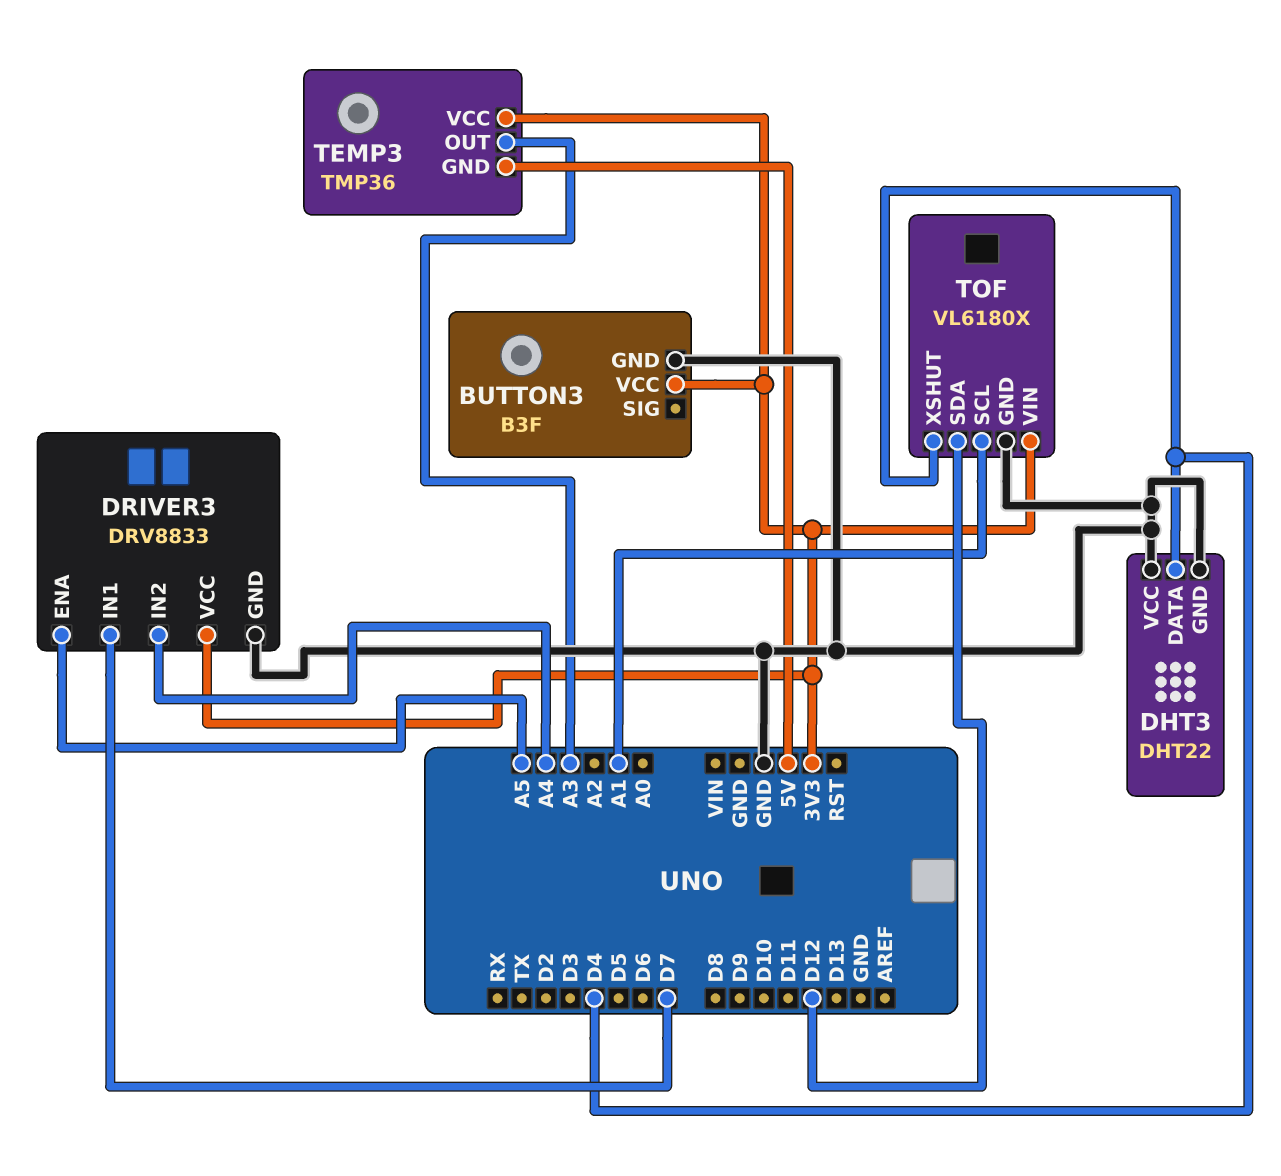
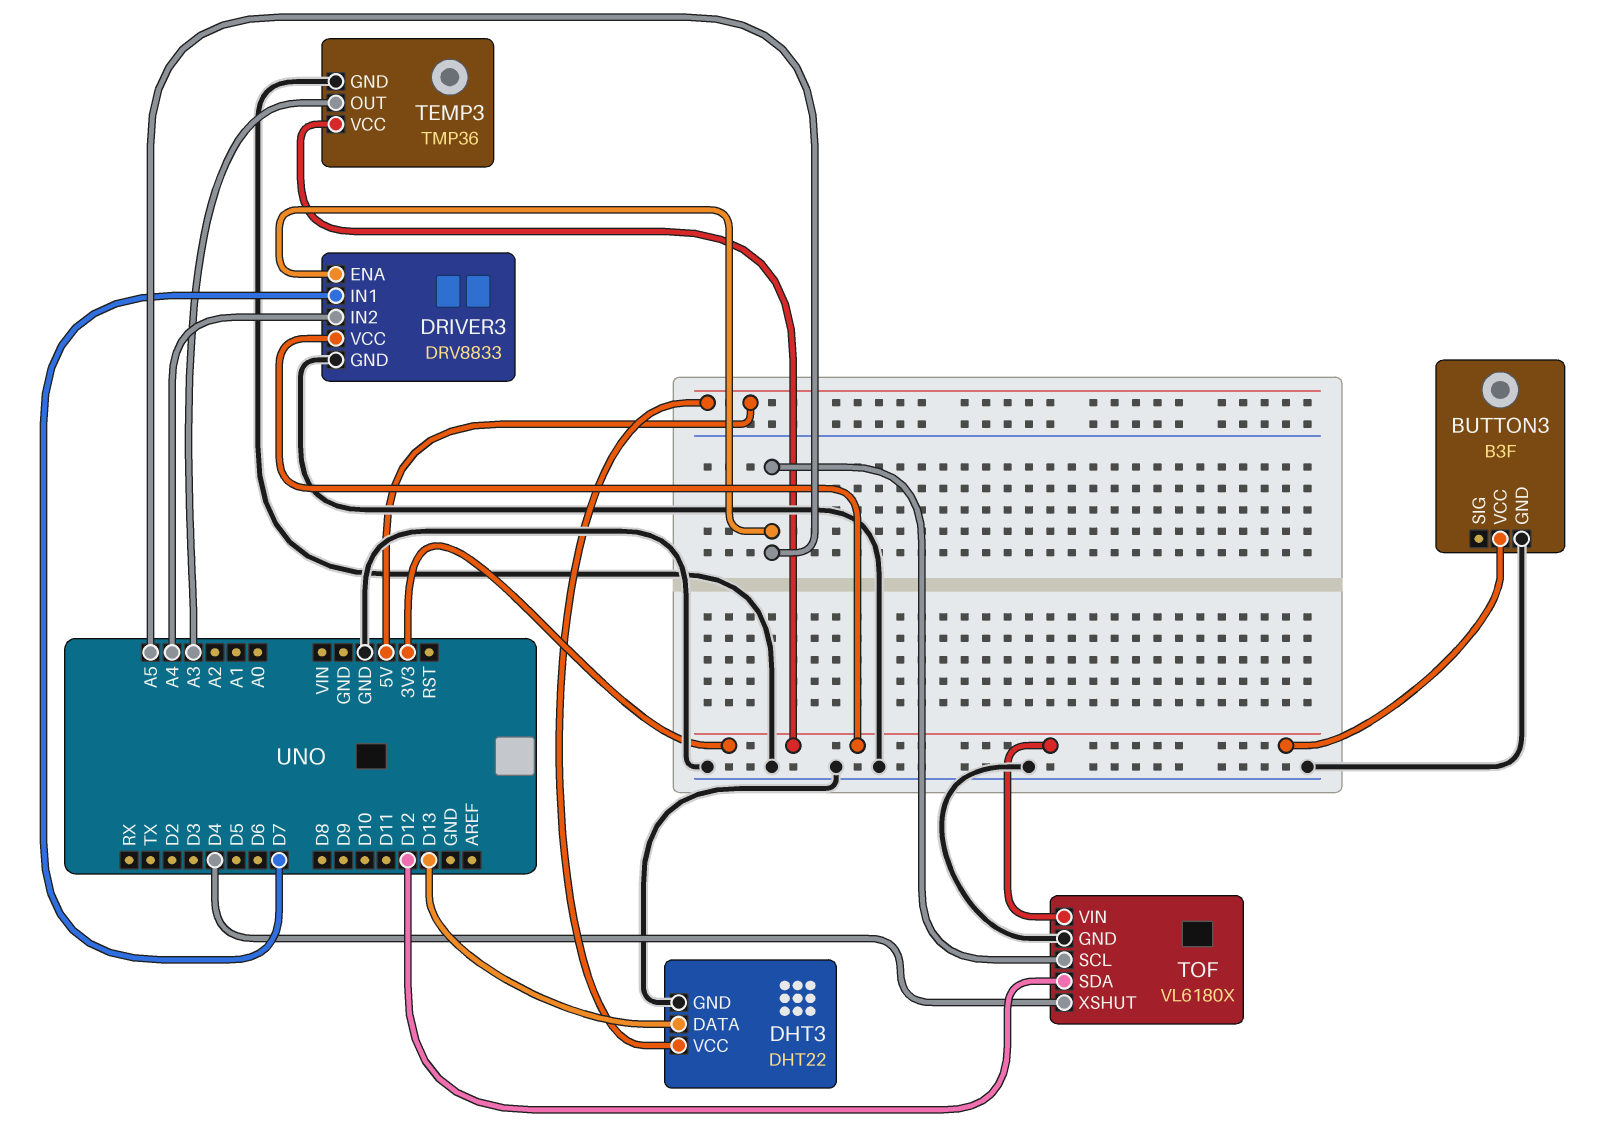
DHT3 pin DATA: D4 -> D13
DHT3 pin VCC: GND -> 5V
TEMP3 pin GND: 5V -> GND
TOF pin SCL: A1 -> A5

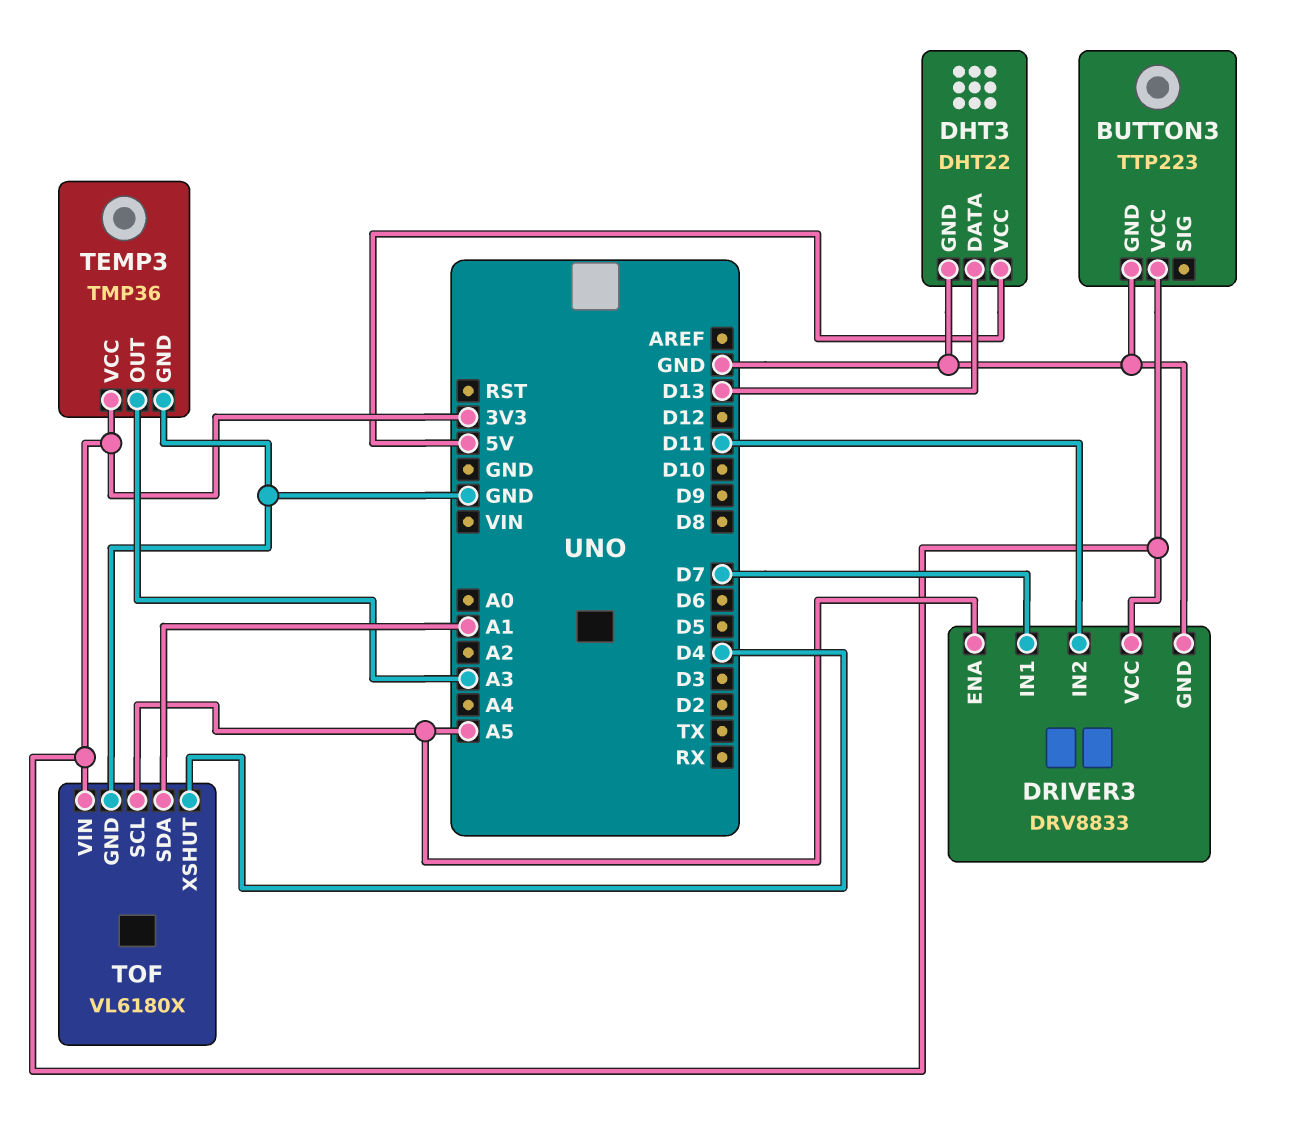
BUTTON3: B3F -> TTP223
DRIVER3 pin IN2: A4 -> D11
TOF pin SDA: D12 -> A1

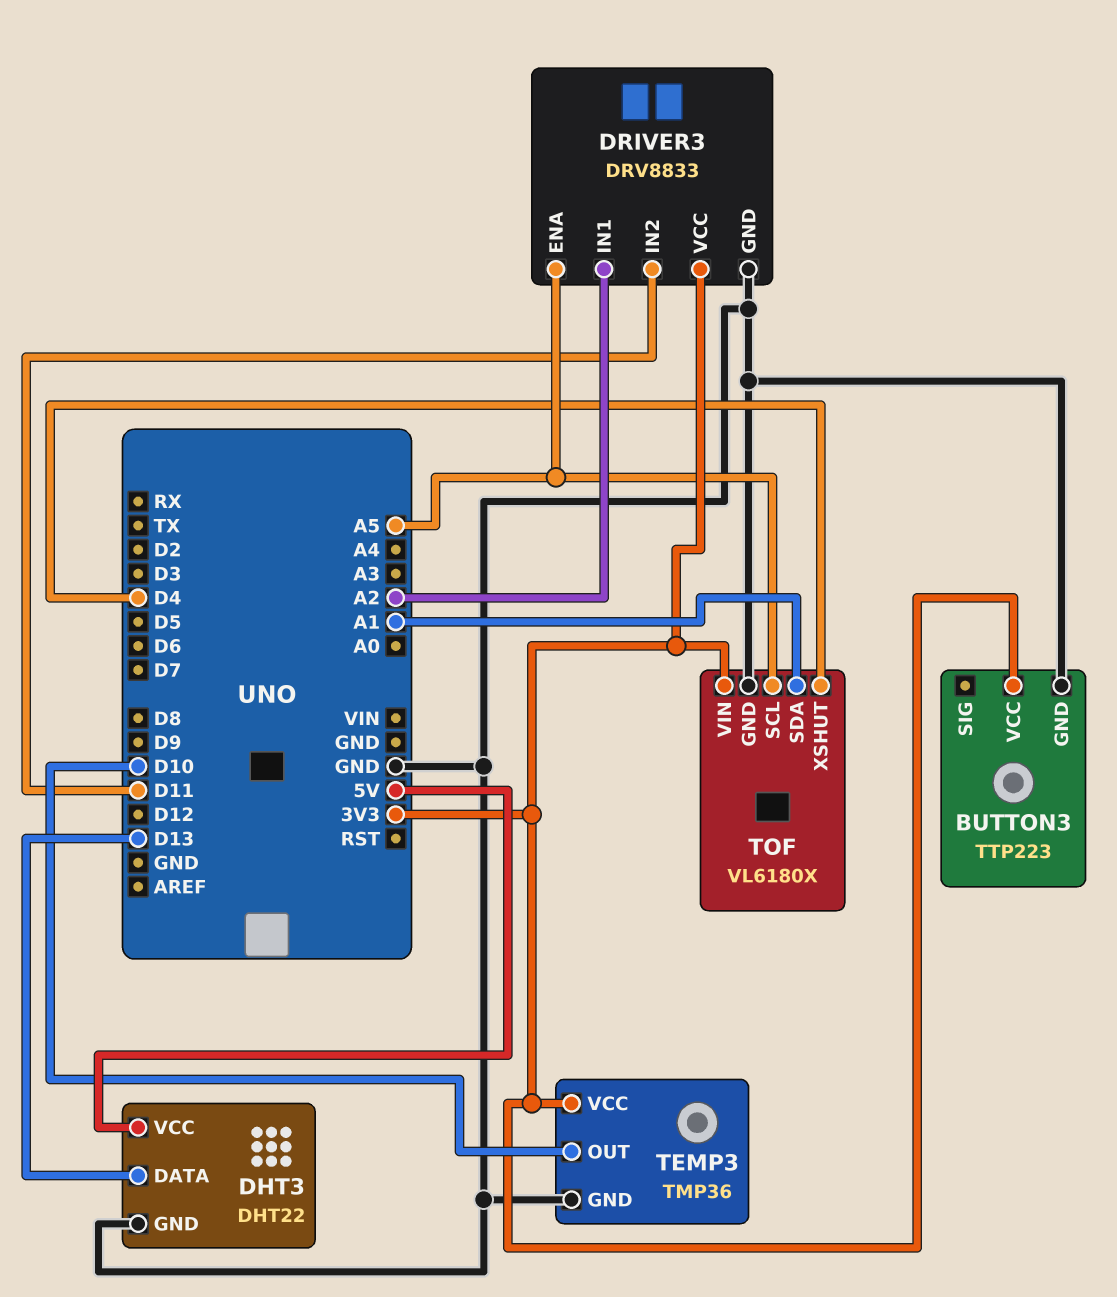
DRIVER3 pin IN1: D7 -> A2
TEMP3 pin OUT: A3 -> D10

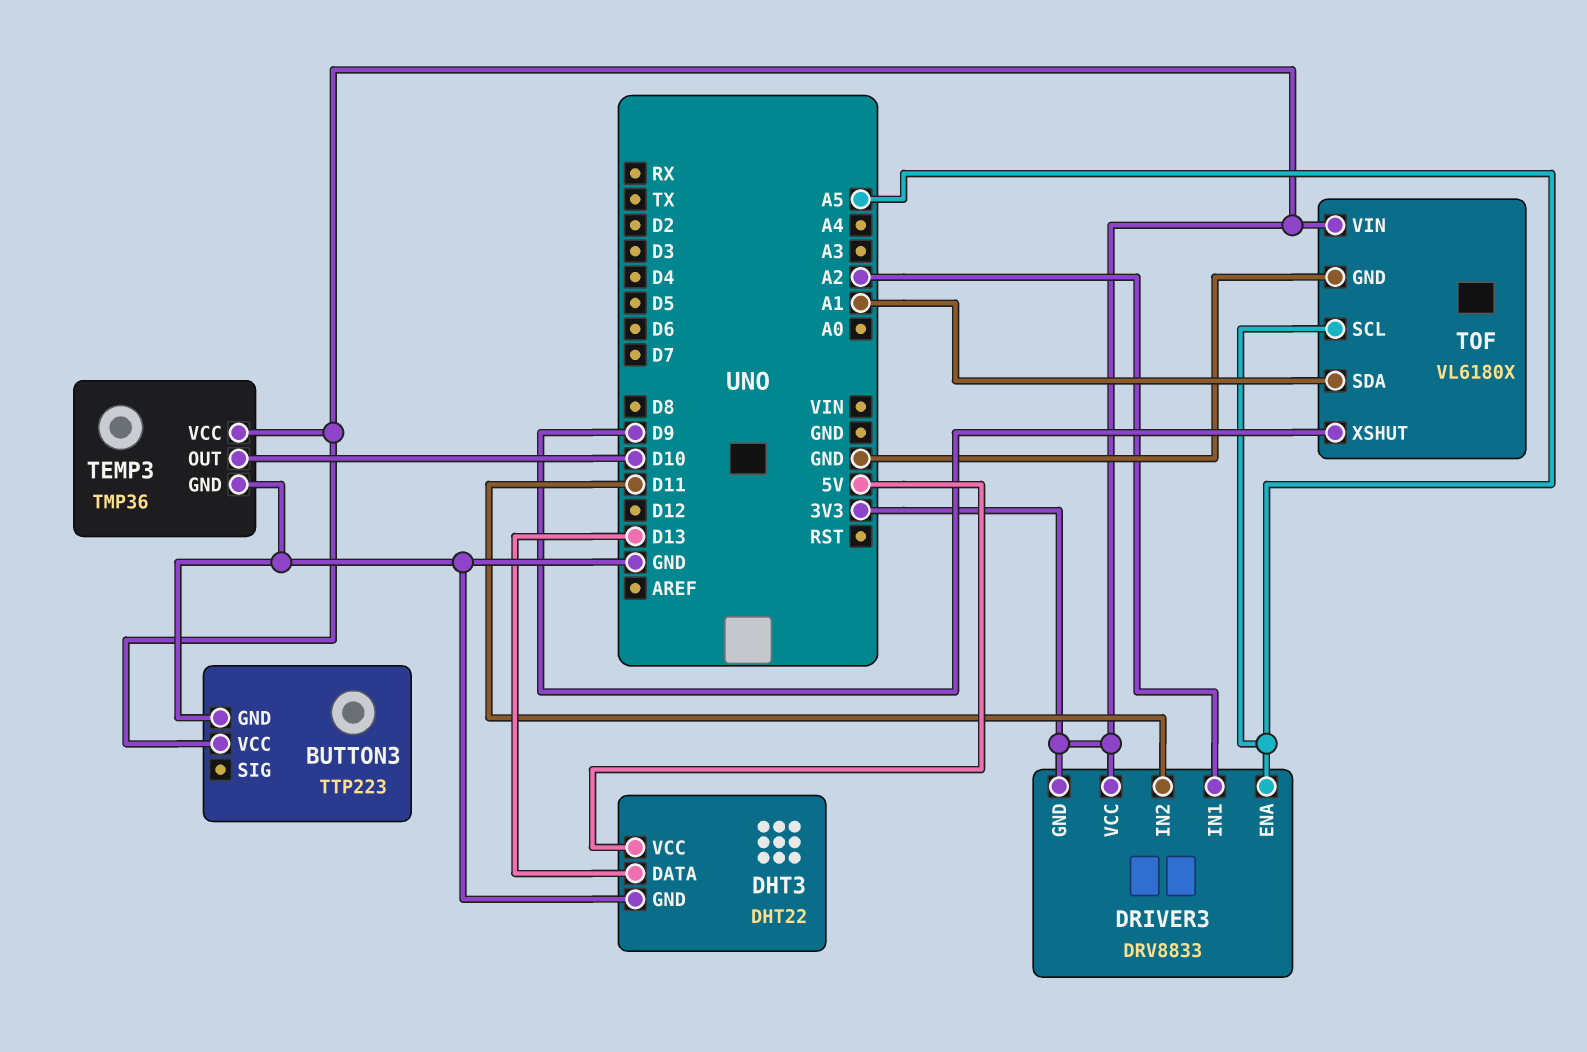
DRIVER3 pin GND: GND -> 3V3
TOF pin XSHUT: D4 -> D9

